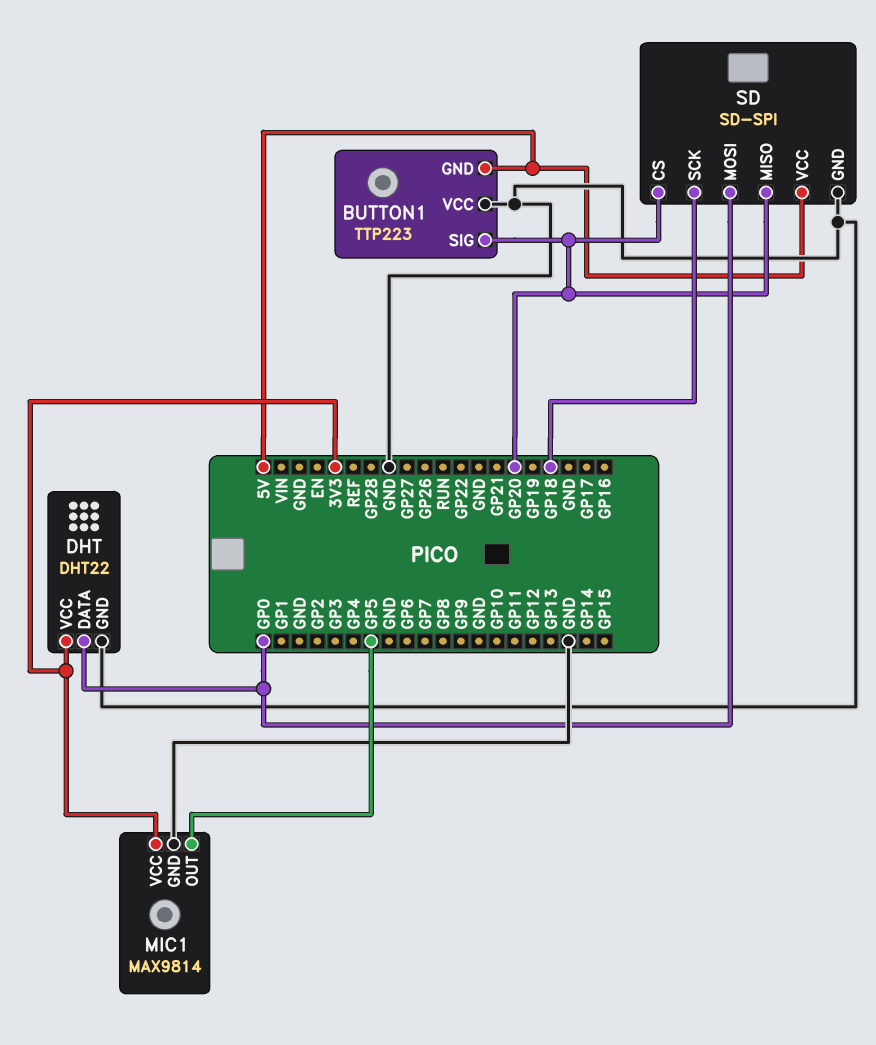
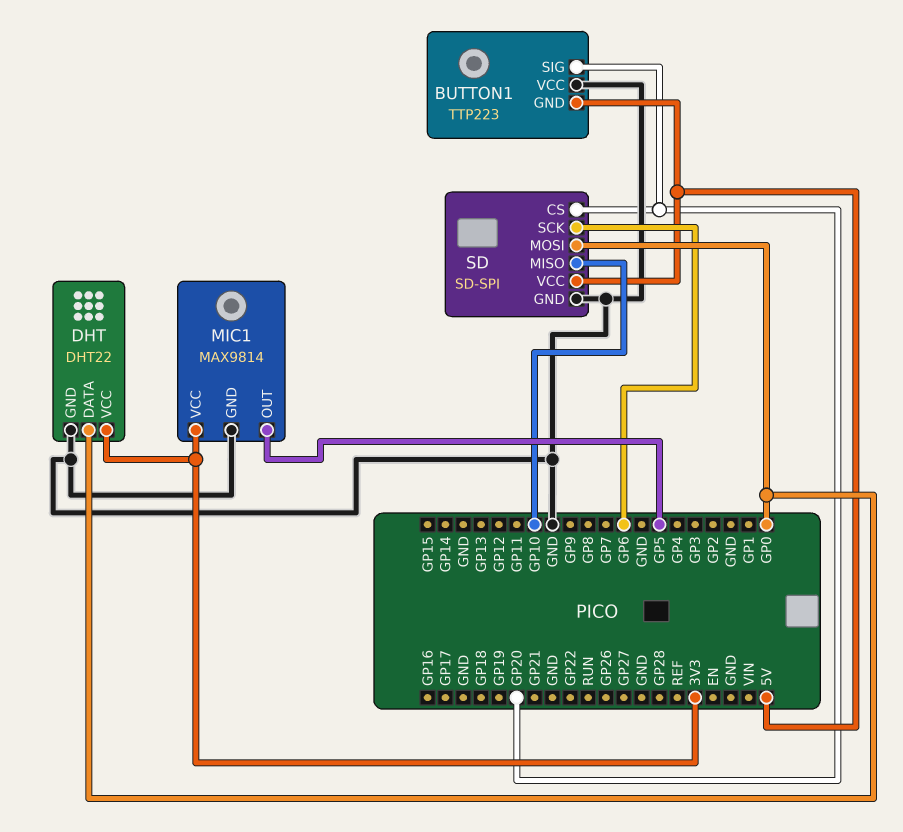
SD pin MISO: GP20 -> GP10
SD pin SCK: GP18 -> GP6

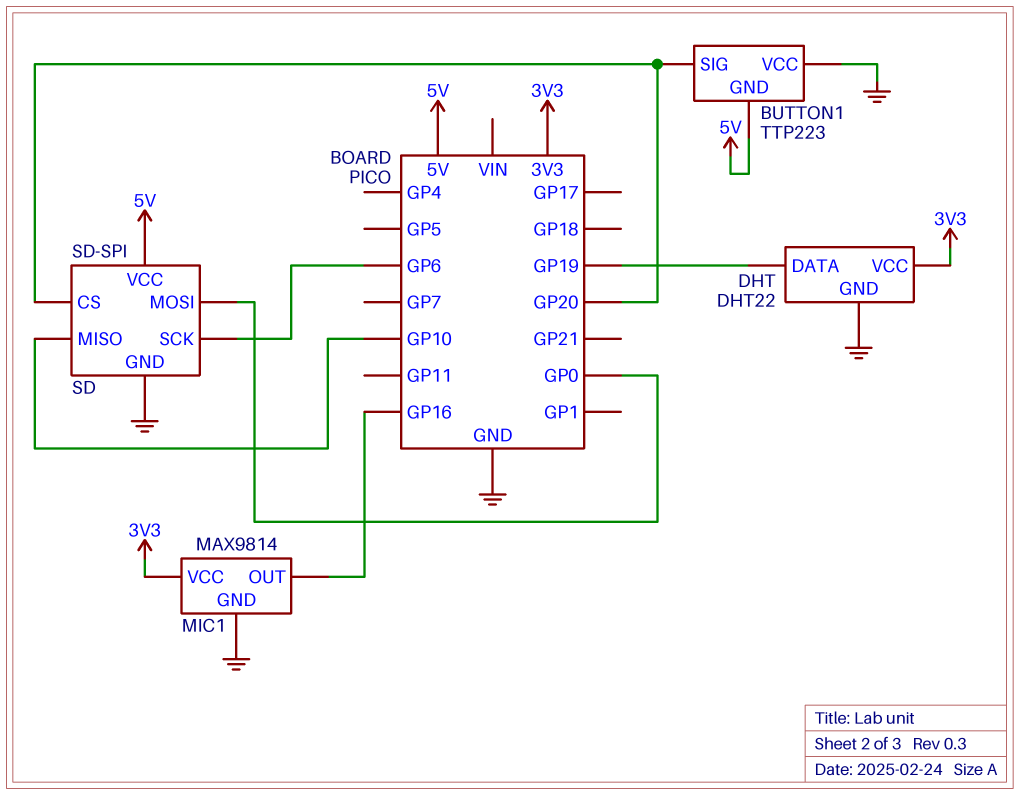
DHT pin DATA: GP0 -> GP19
MIC1 pin OUT: GP5 -> GP16

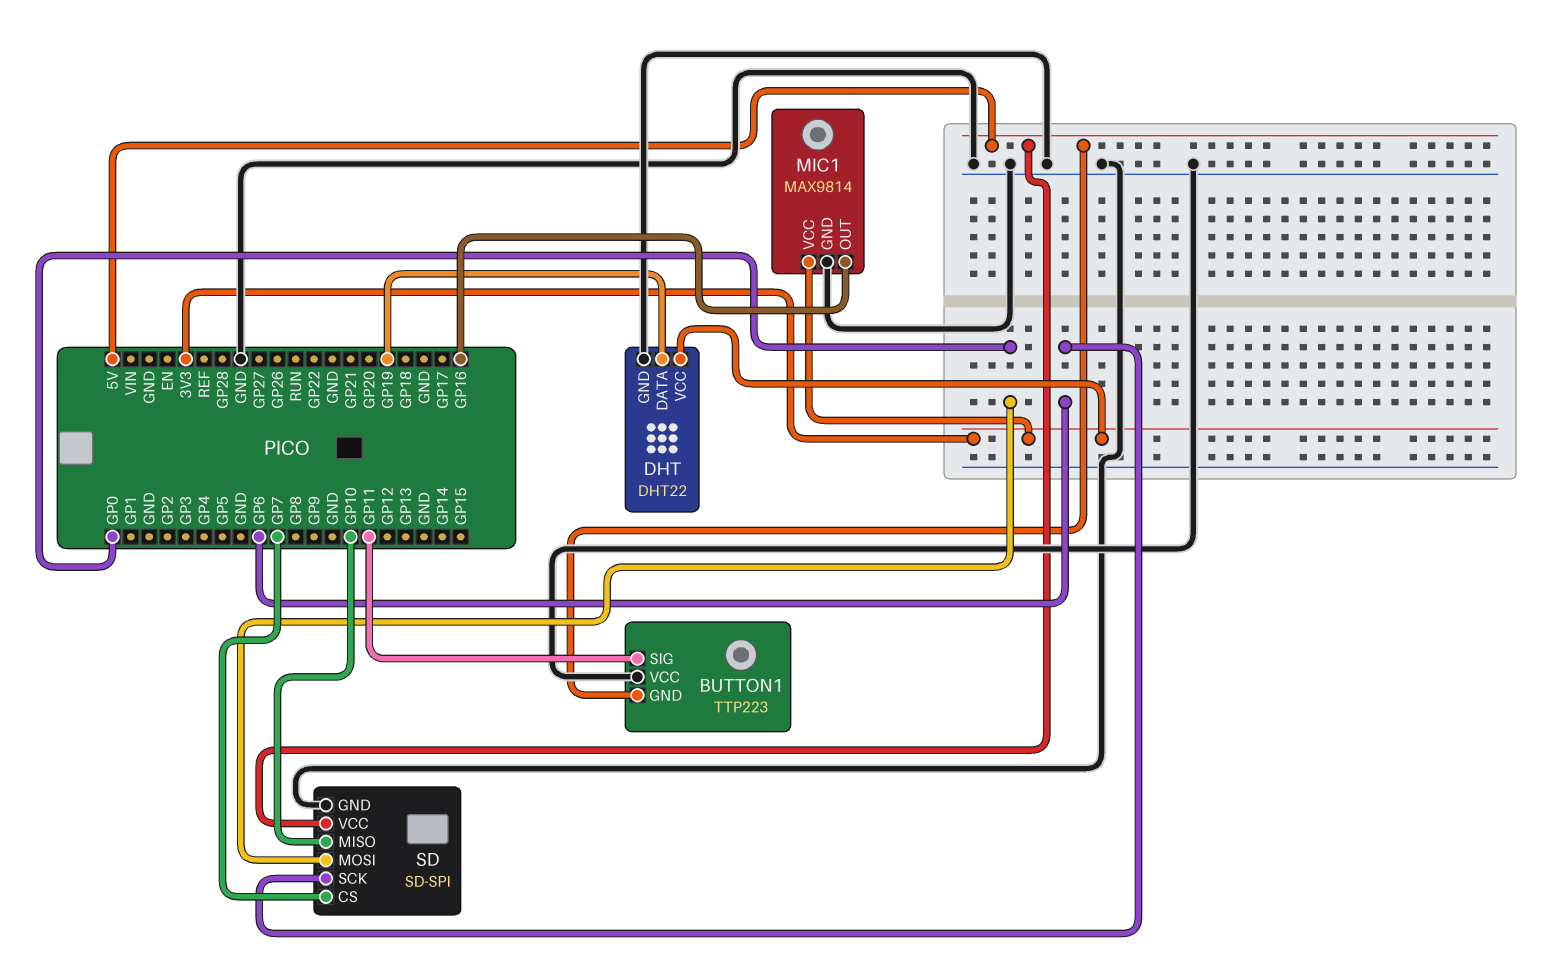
BUTTON1 pin SIG: GP20 -> GP11
SD pin CS: GP20 -> GP7

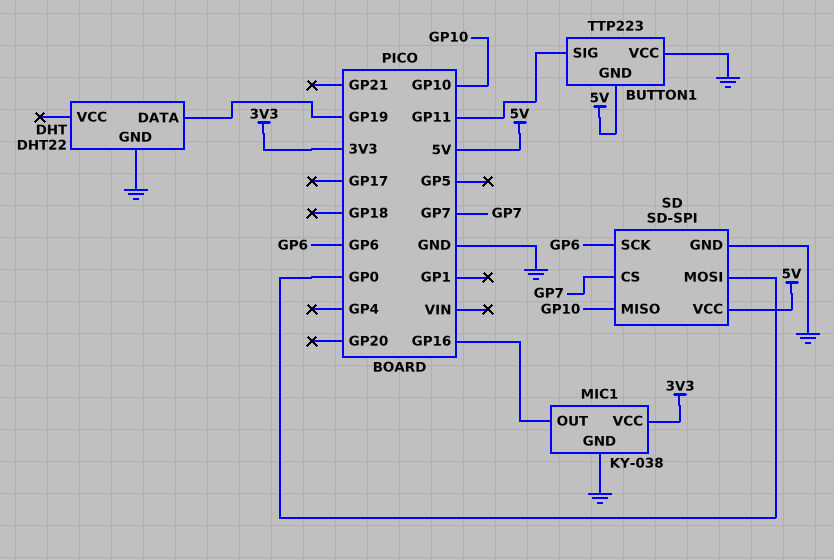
DHT pin VCC: 3V3 -> none
MIC1: MAX9814 -> KY-038

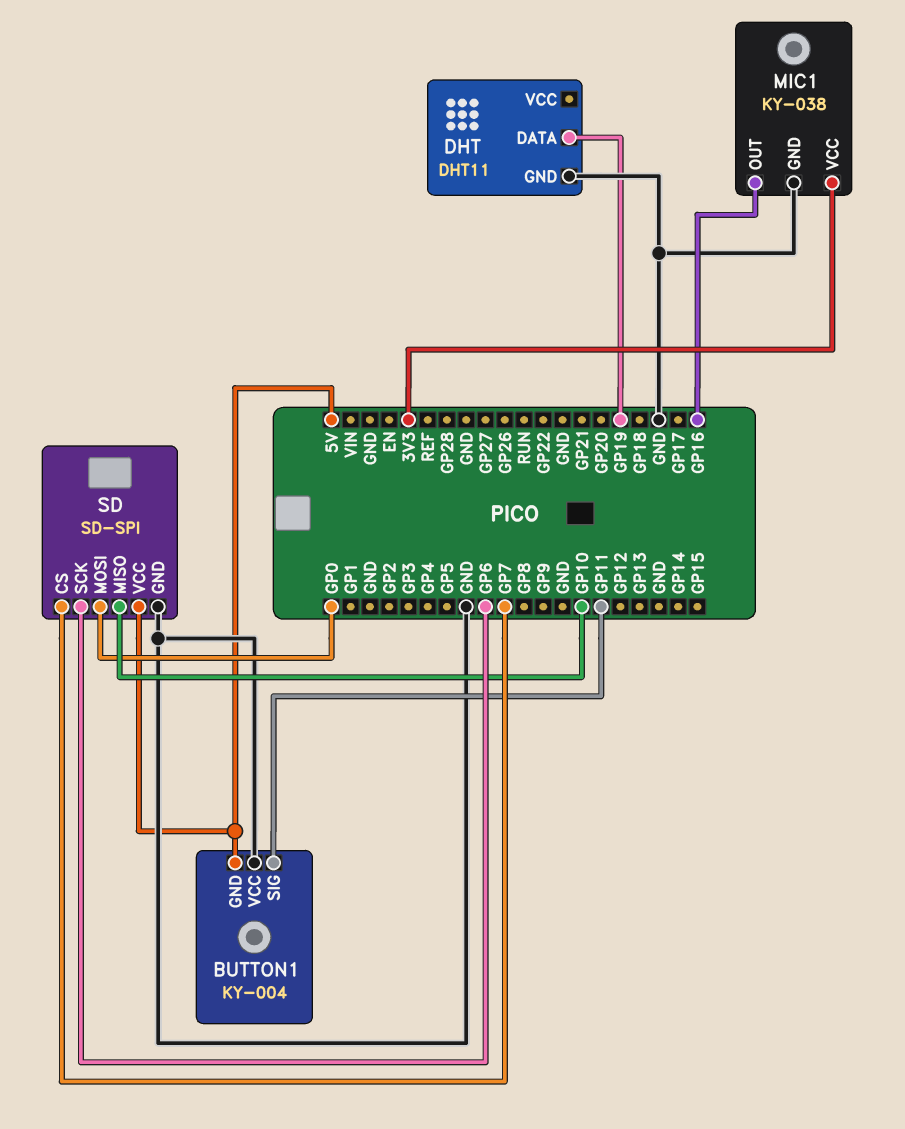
BUTTON1: TTP223 -> KY-004
DHT: DHT22 -> DHT11

